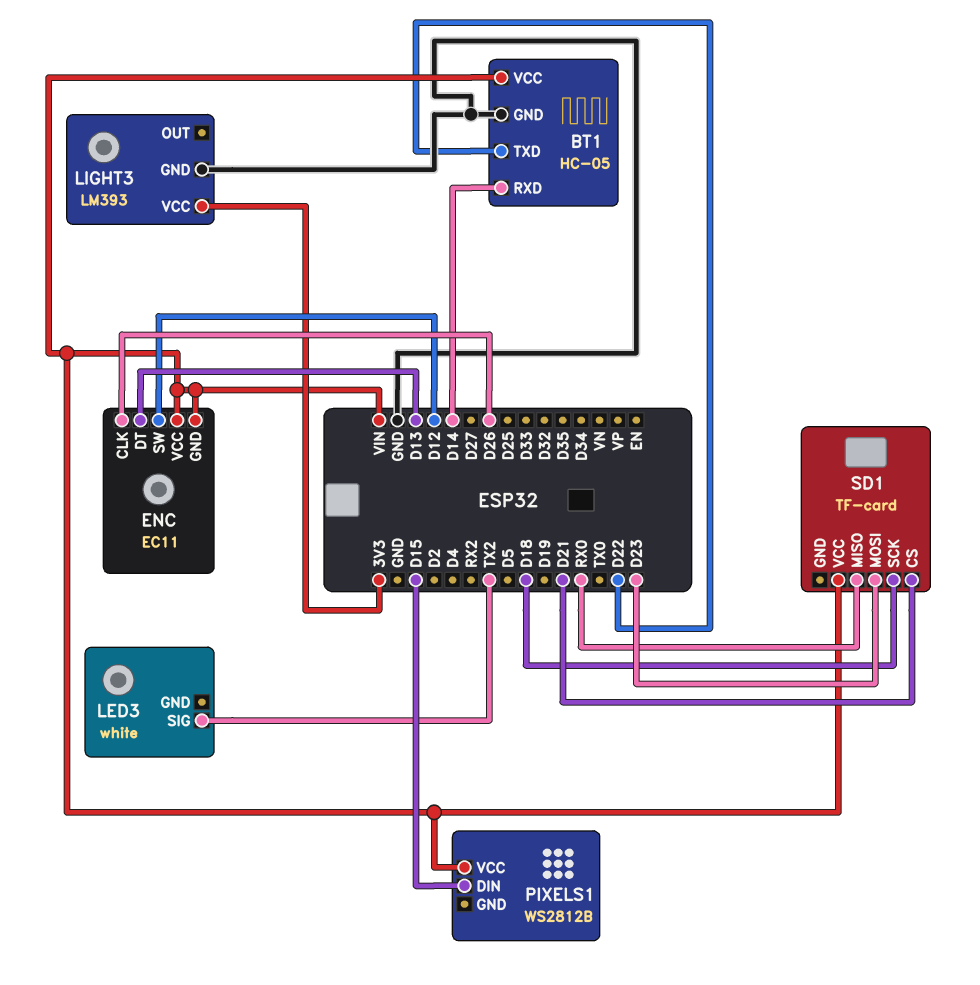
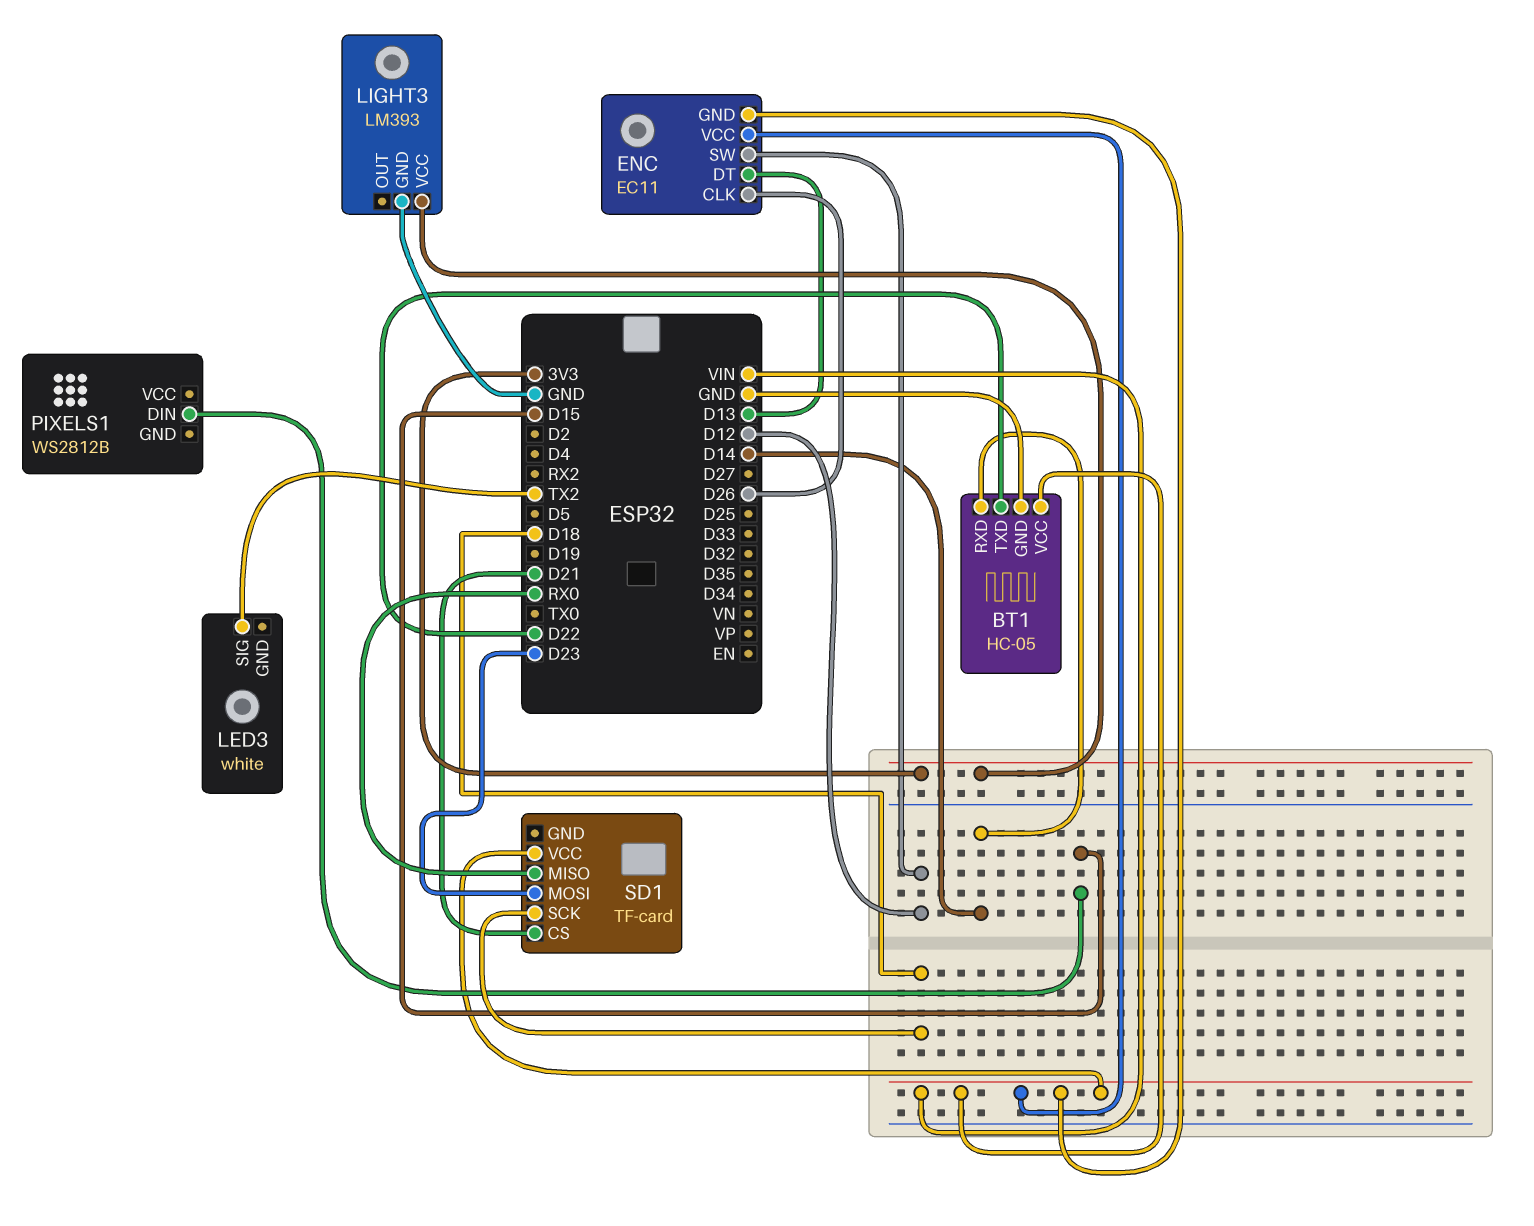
PIXELS1 pin VCC: VIN -> none

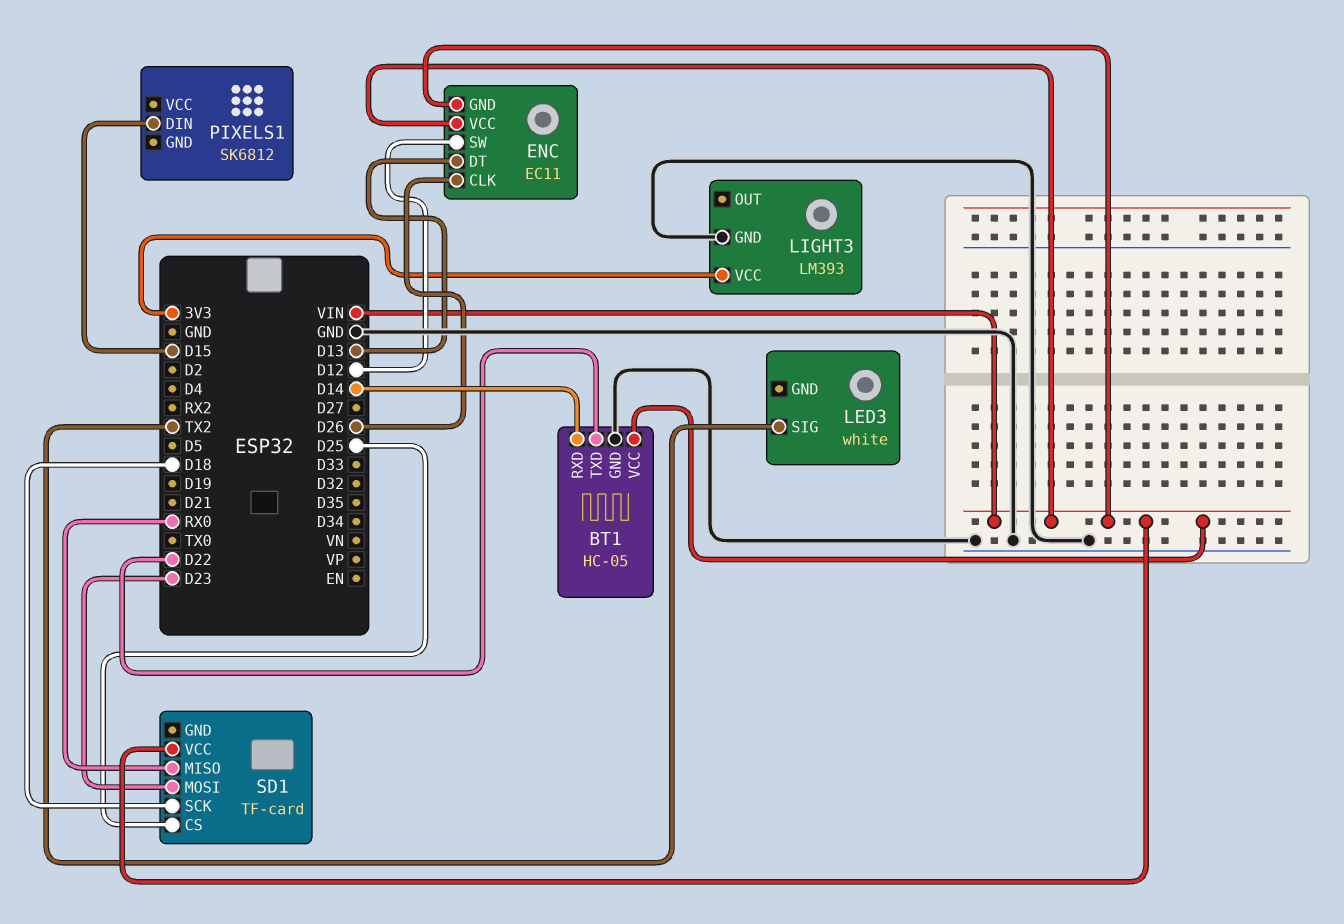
PIXELS1: WS2812B -> SK6812
SD1 pin CS: D21 -> D25

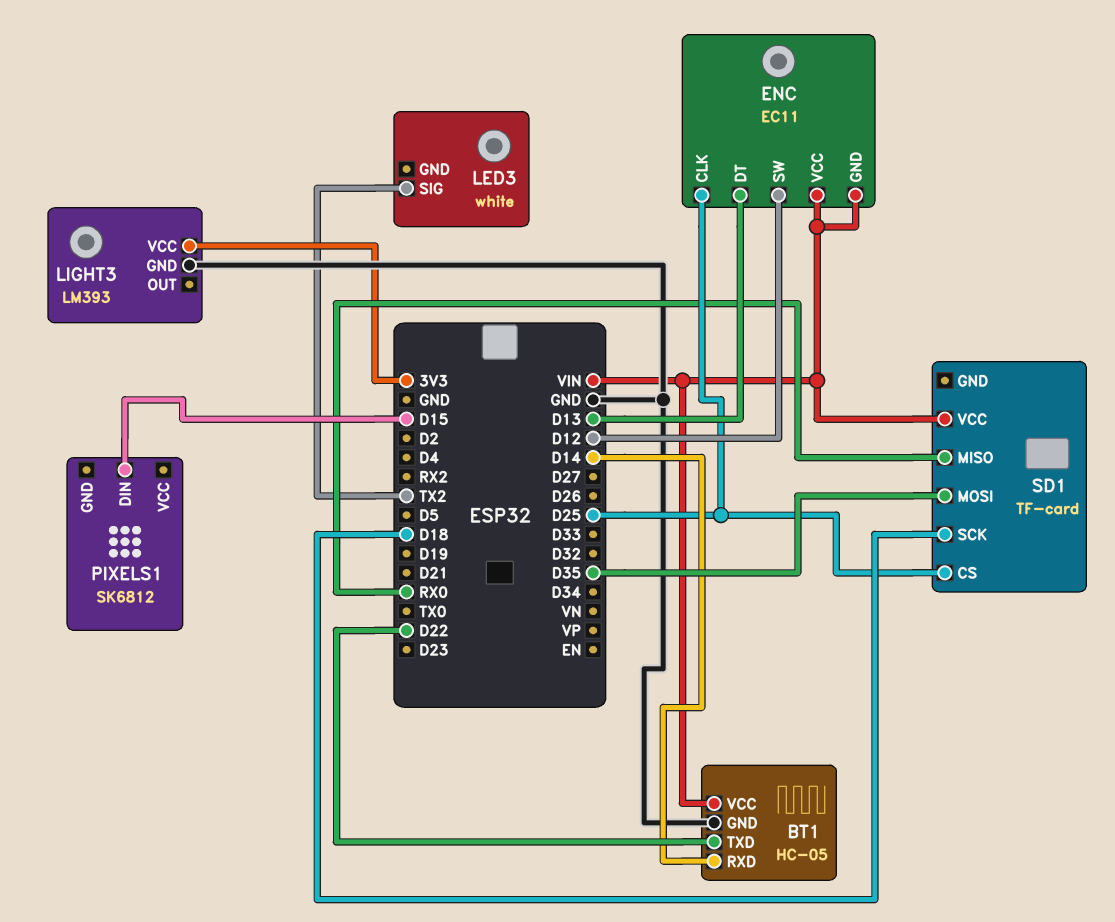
ENC pin CLK: D26 -> D25
SD1 pin MOSI: D23 -> D35

